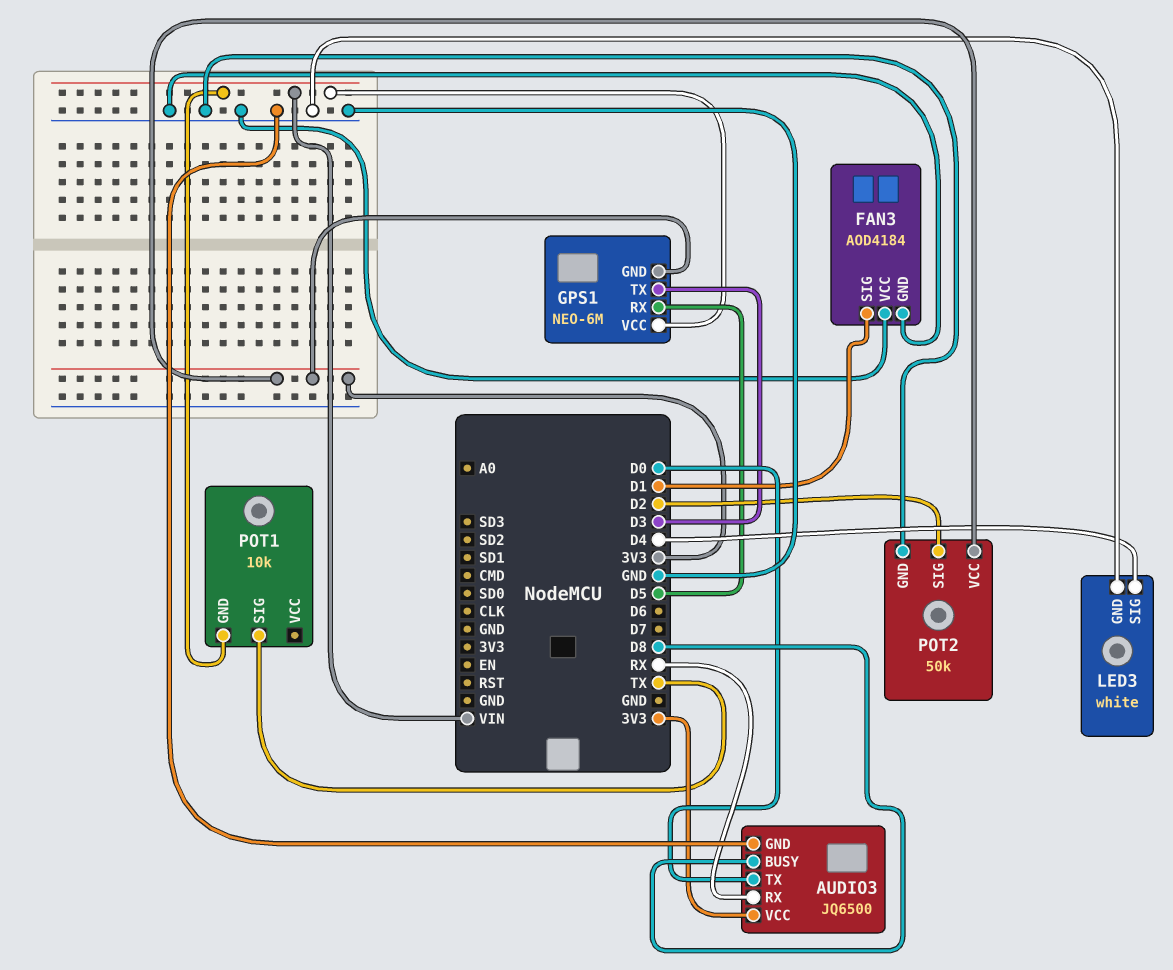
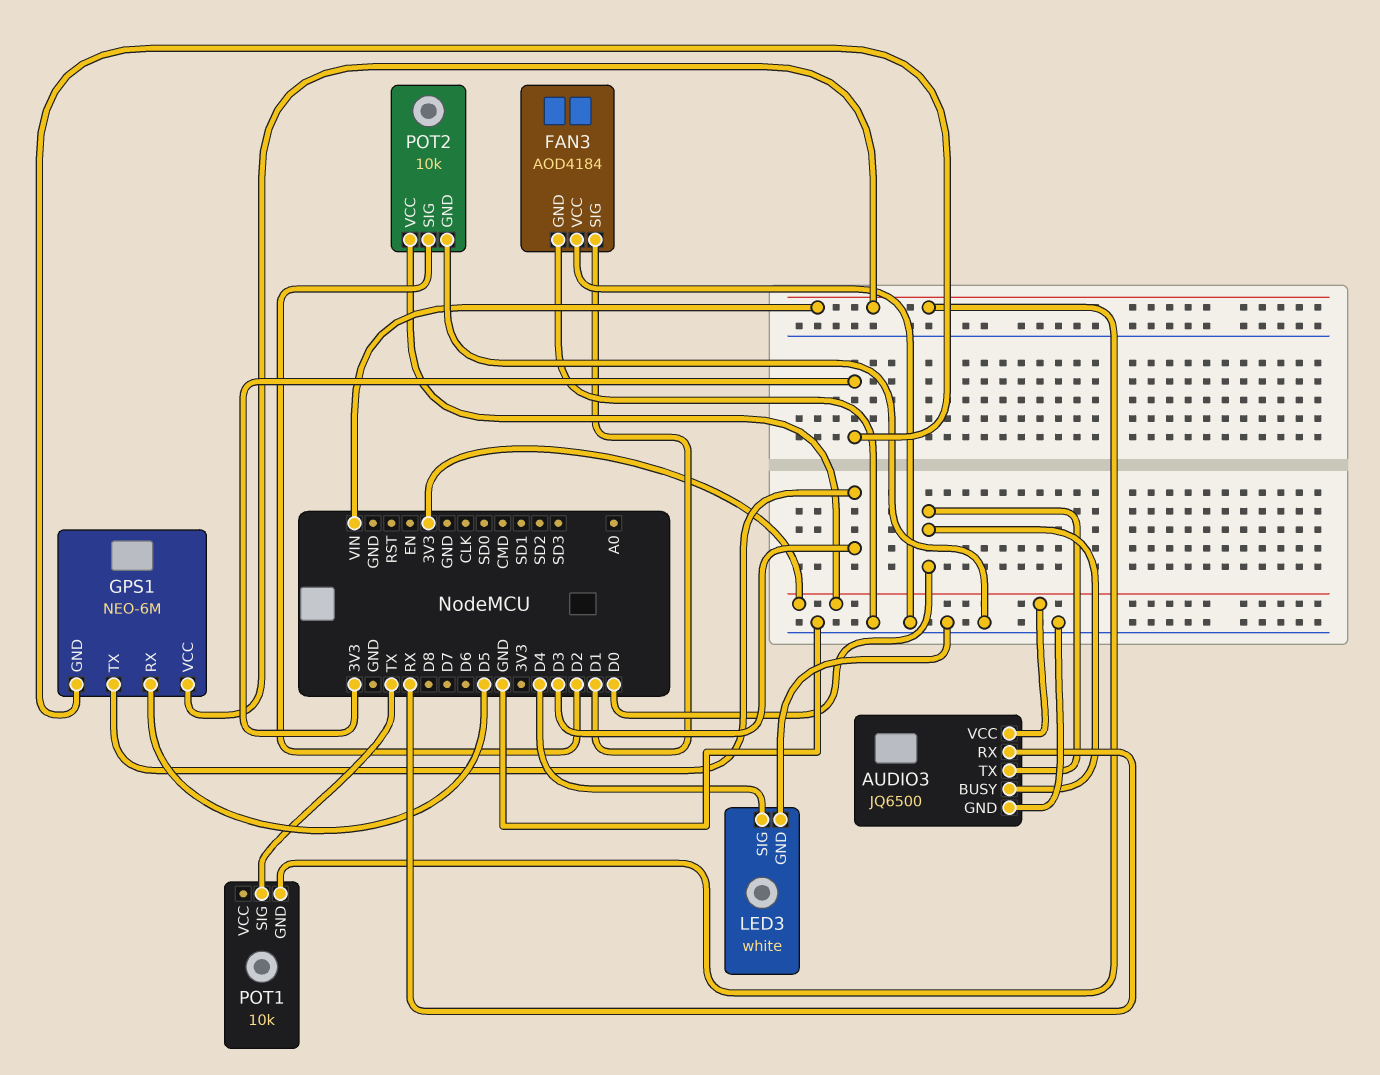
AUDIO3 pin BUSY: D8 -> D0
POT2: 50k -> 10k

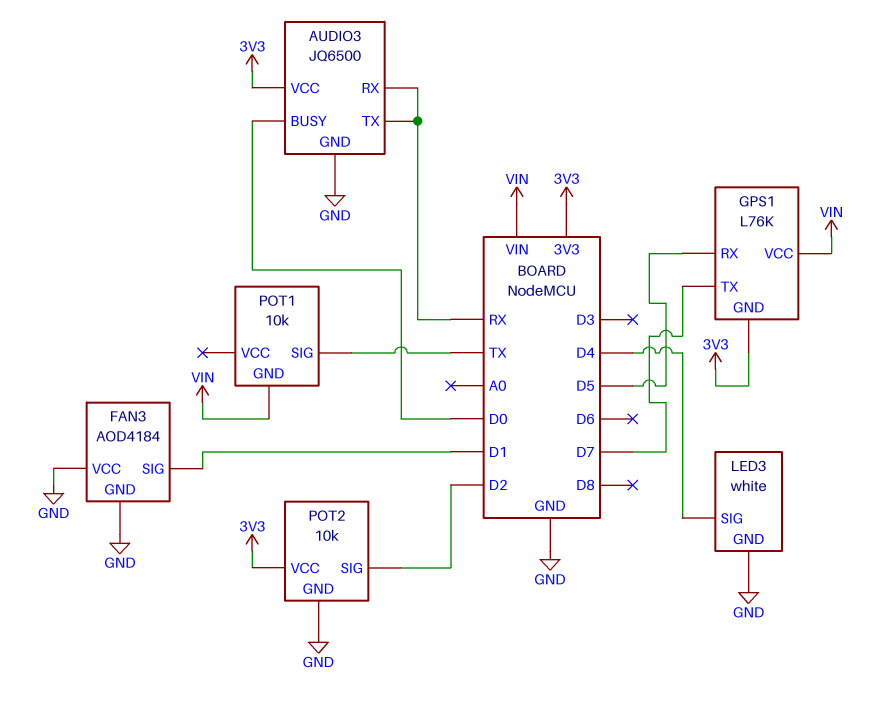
AUDIO3 pin TX: D0 -> RX
GPS1: NEO-6M -> L76K
GPS1 pin TX: D3 -> D7

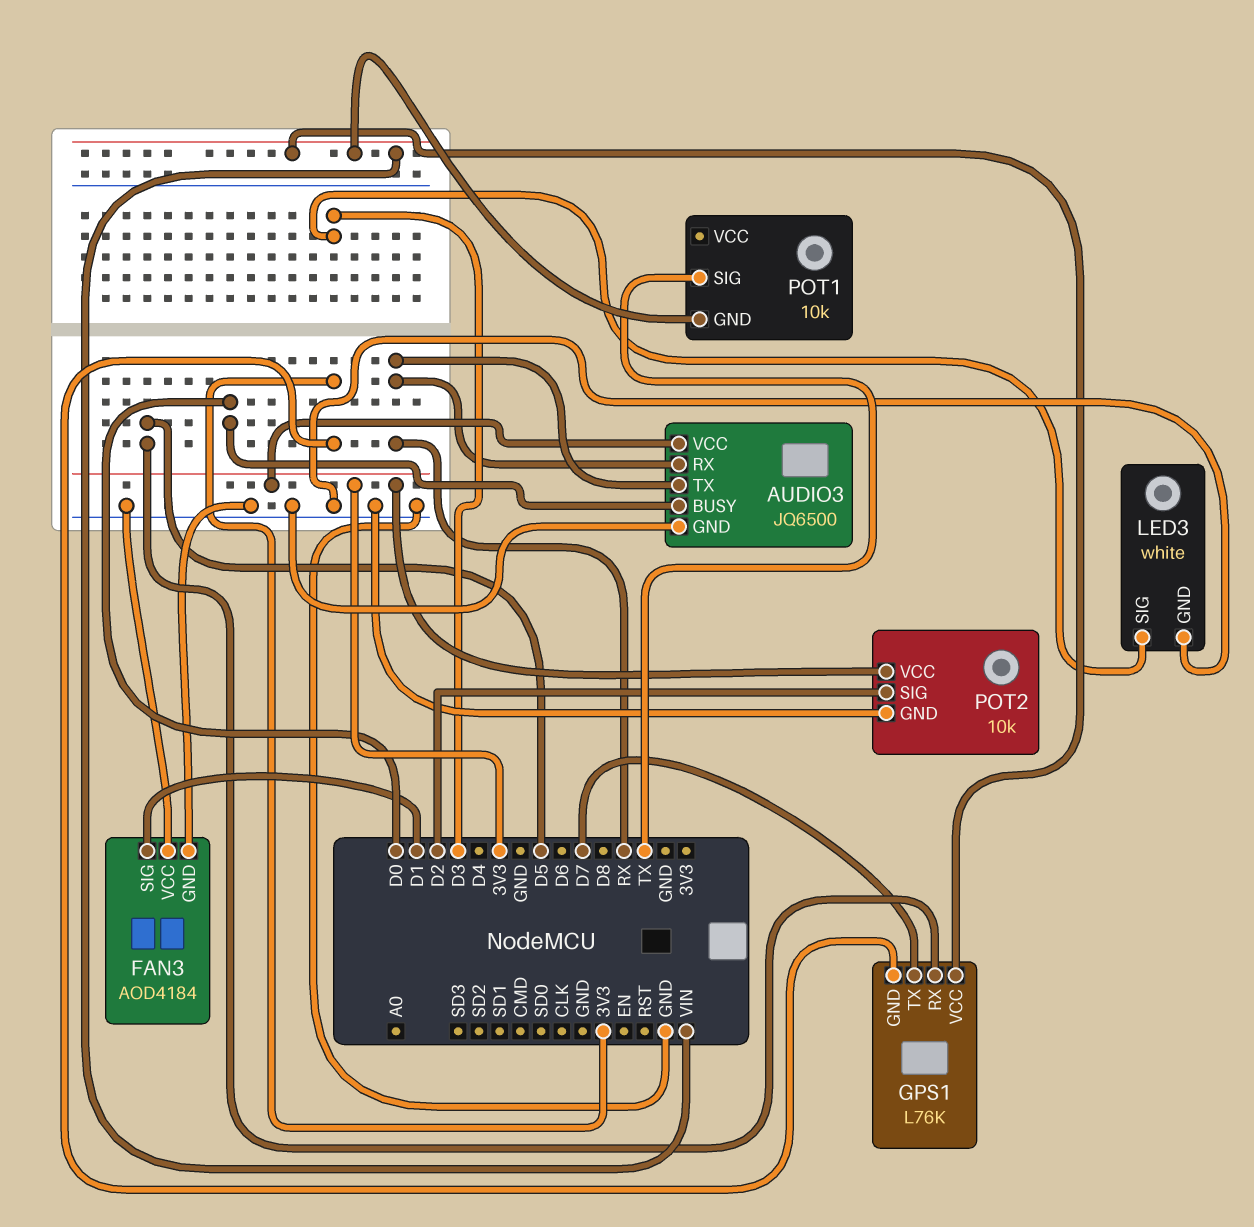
LED3 pin SIG: D4 -> D3

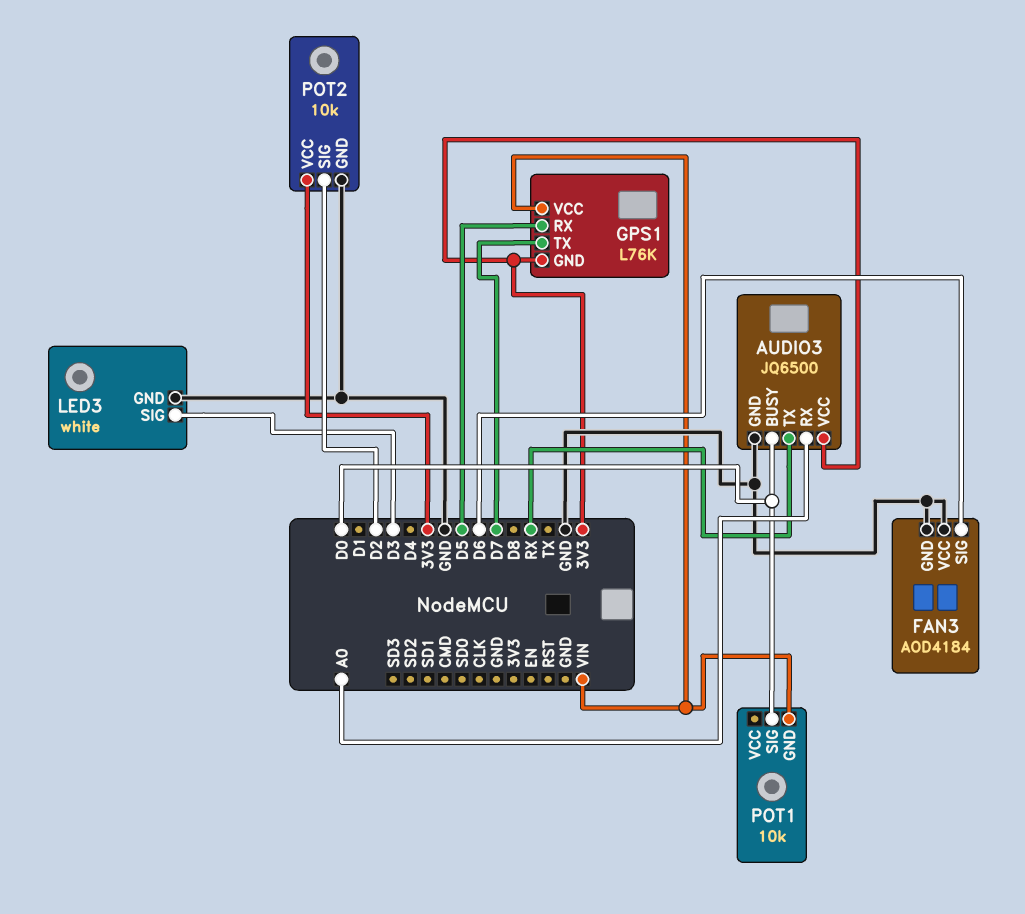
AUDIO3 pin RX: RX -> A0
FAN3 pin SIG: D1 -> D6
POT1 pin SIG: TX -> D0

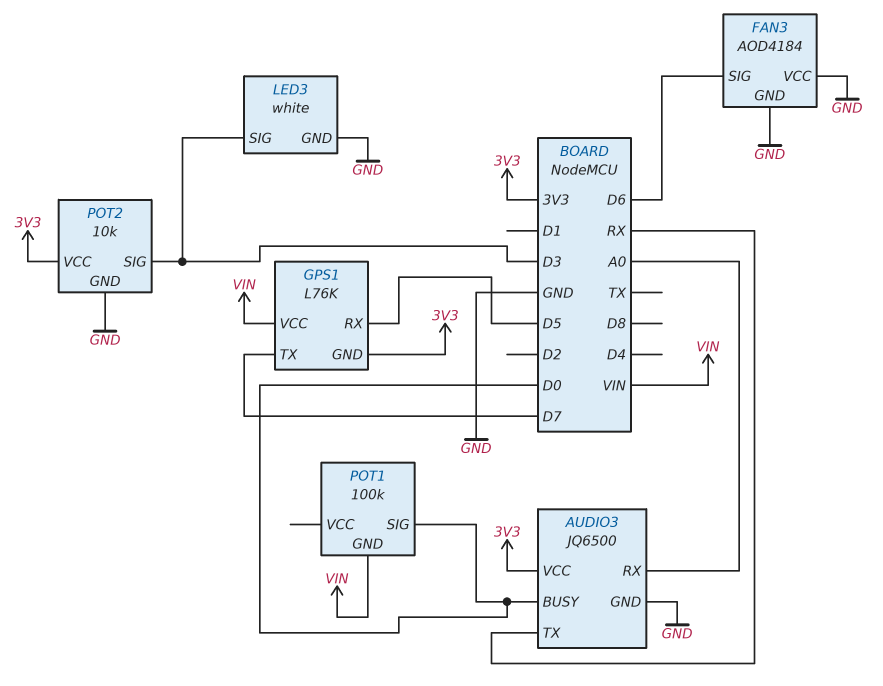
POT1: 10k -> 100k
POT2 pin SIG: D2 -> D3

